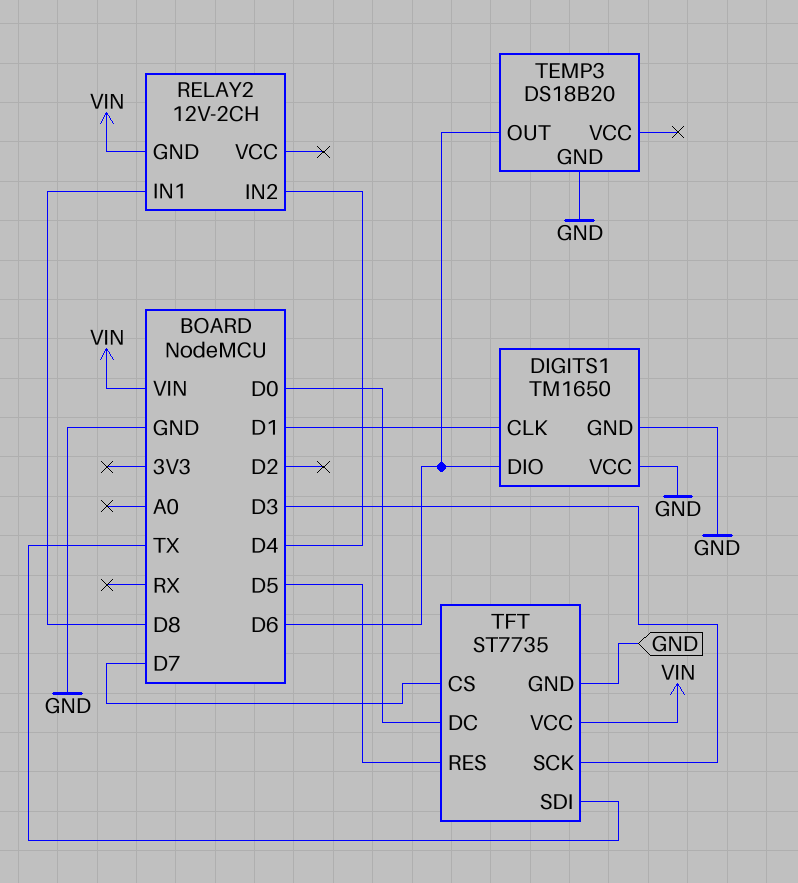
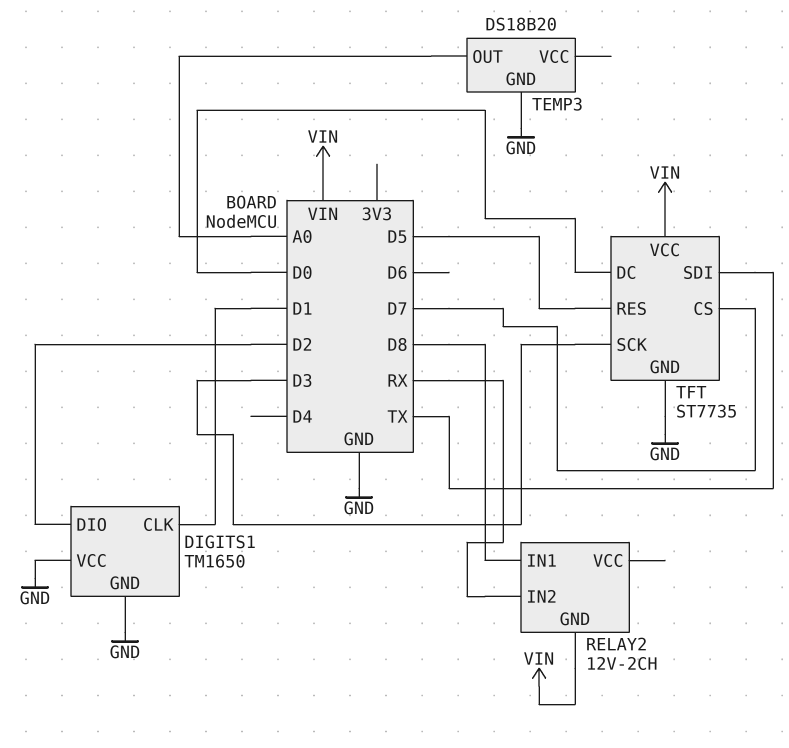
DIGITS1 pin DIO: D6 -> D2
RELAY2 pin IN2: D4 -> RX
TEMP3 pin OUT: D6 -> A0

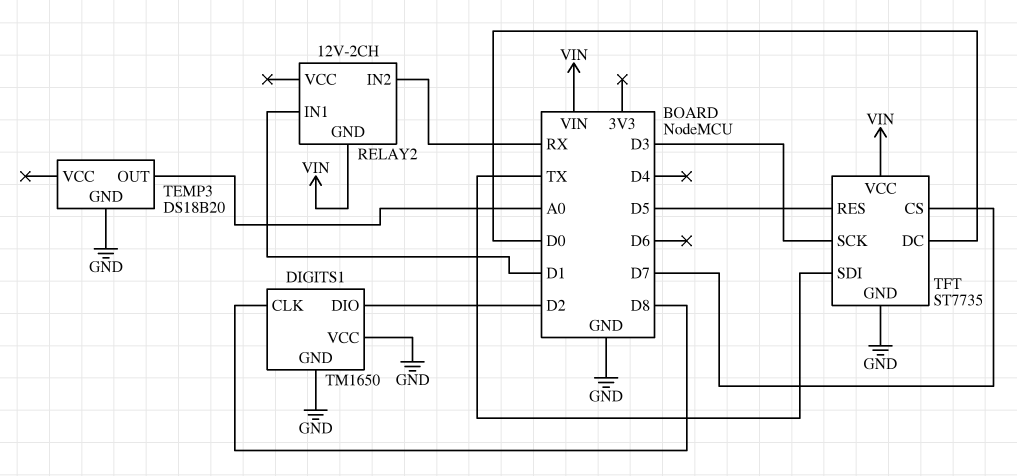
DIGITS1 pin CLK: D1 -> D8
RELAY2 pin IN1: D8 -> D1

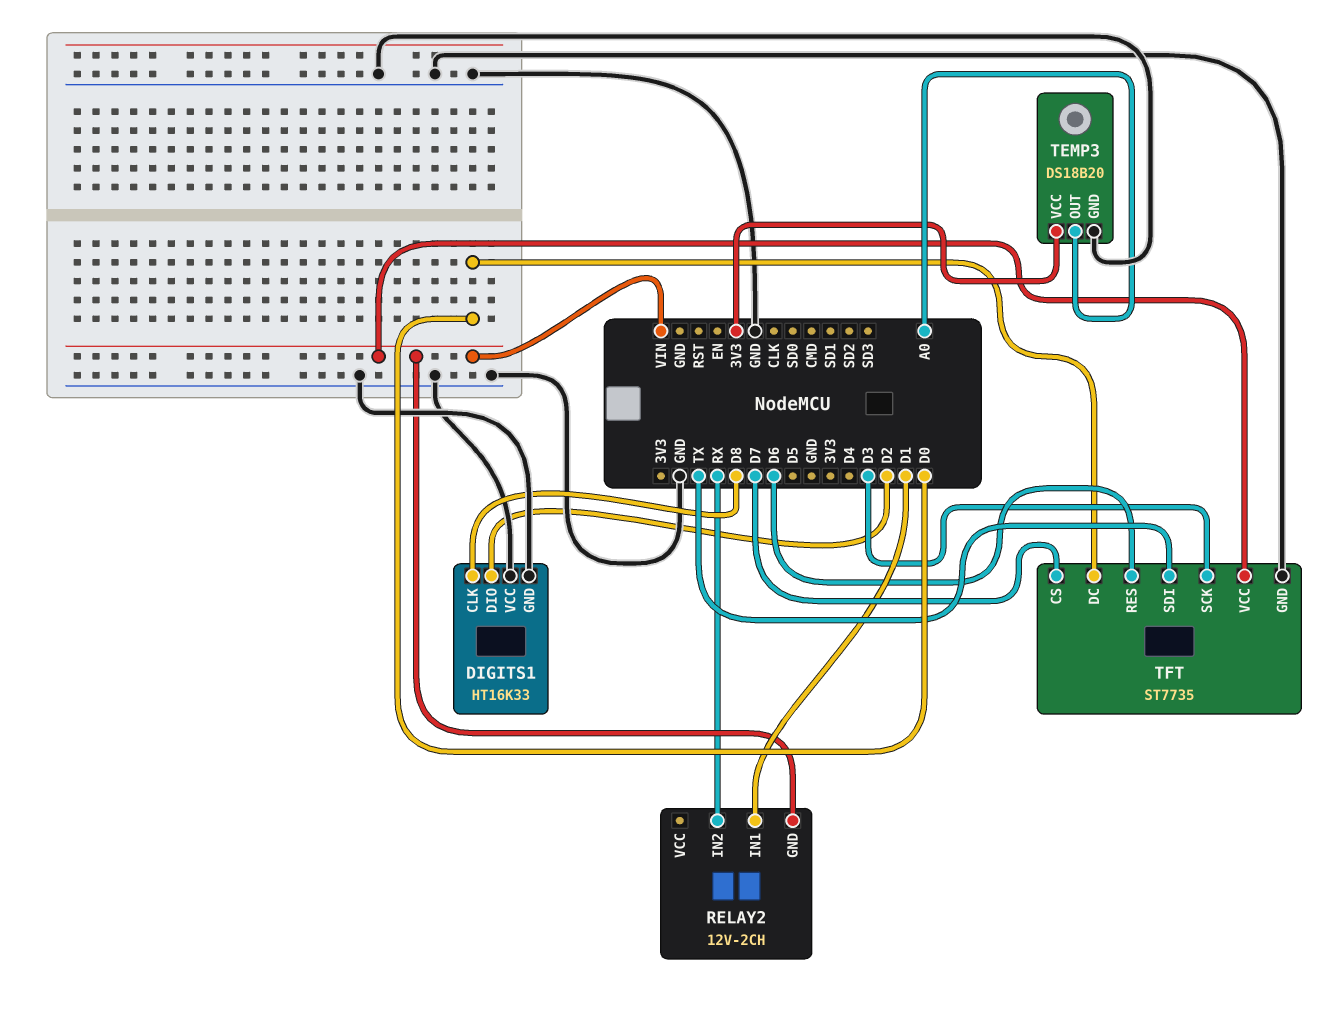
DIGITS1: TM1650 -> HT16K33
TEMP3 pin VCC: none -> 3V3
TFT pin RES: D5 -> D6

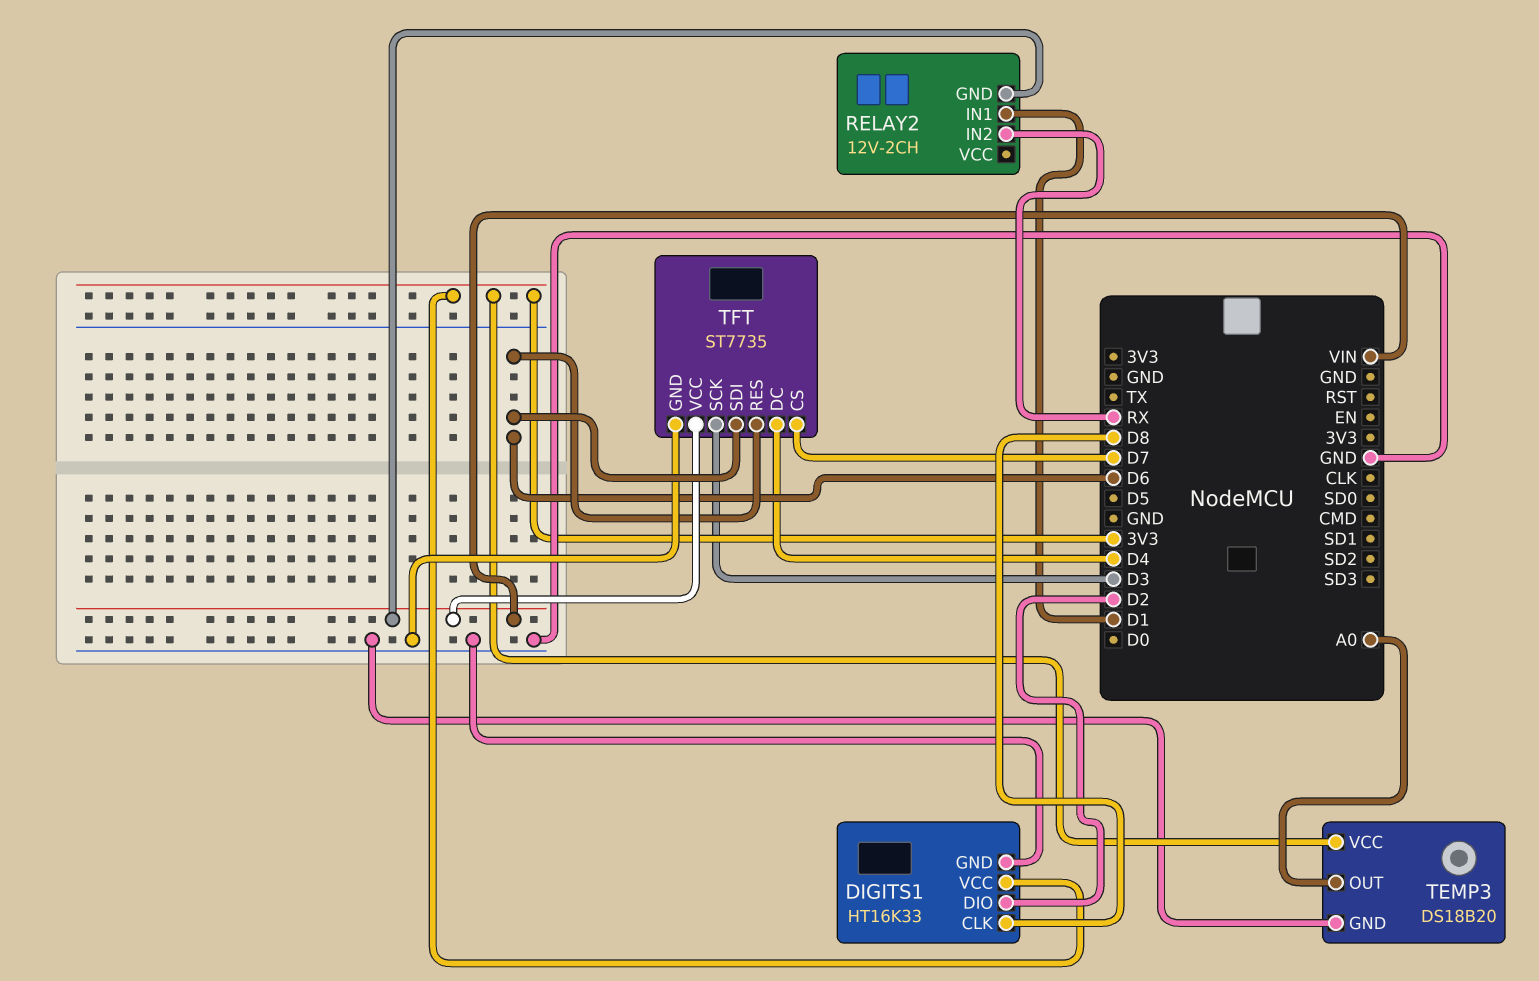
DIGITS1 pin VCC: GND -> 3V3
TFT pin DC: D0 -> D4
TFT pin SDI: TX -> D6

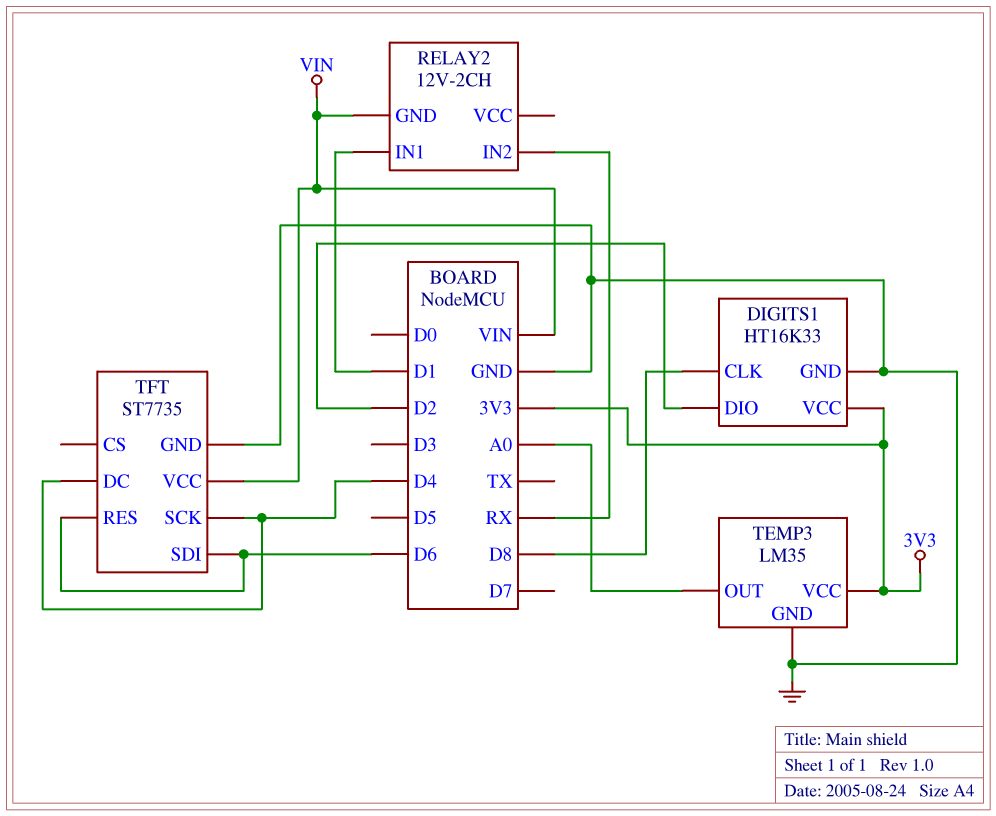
TEMP3: DS18B20 -> LM35
TFT pin CS: D7 -> none
TFT pin SCK: D3 -> D4

